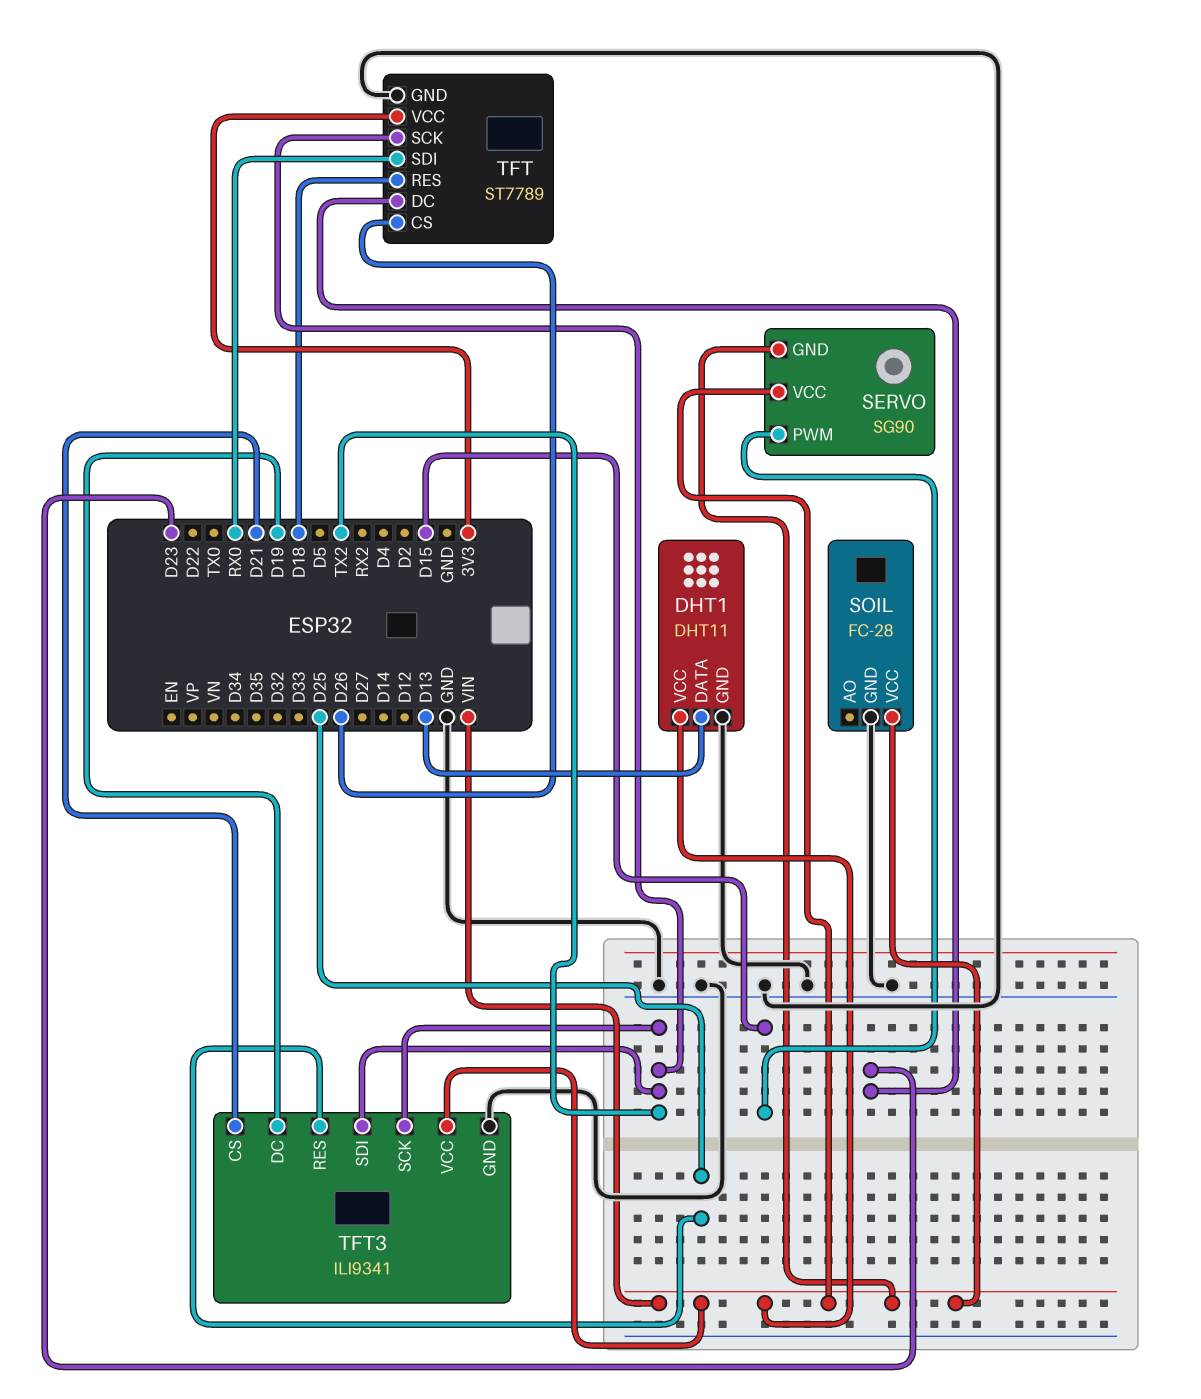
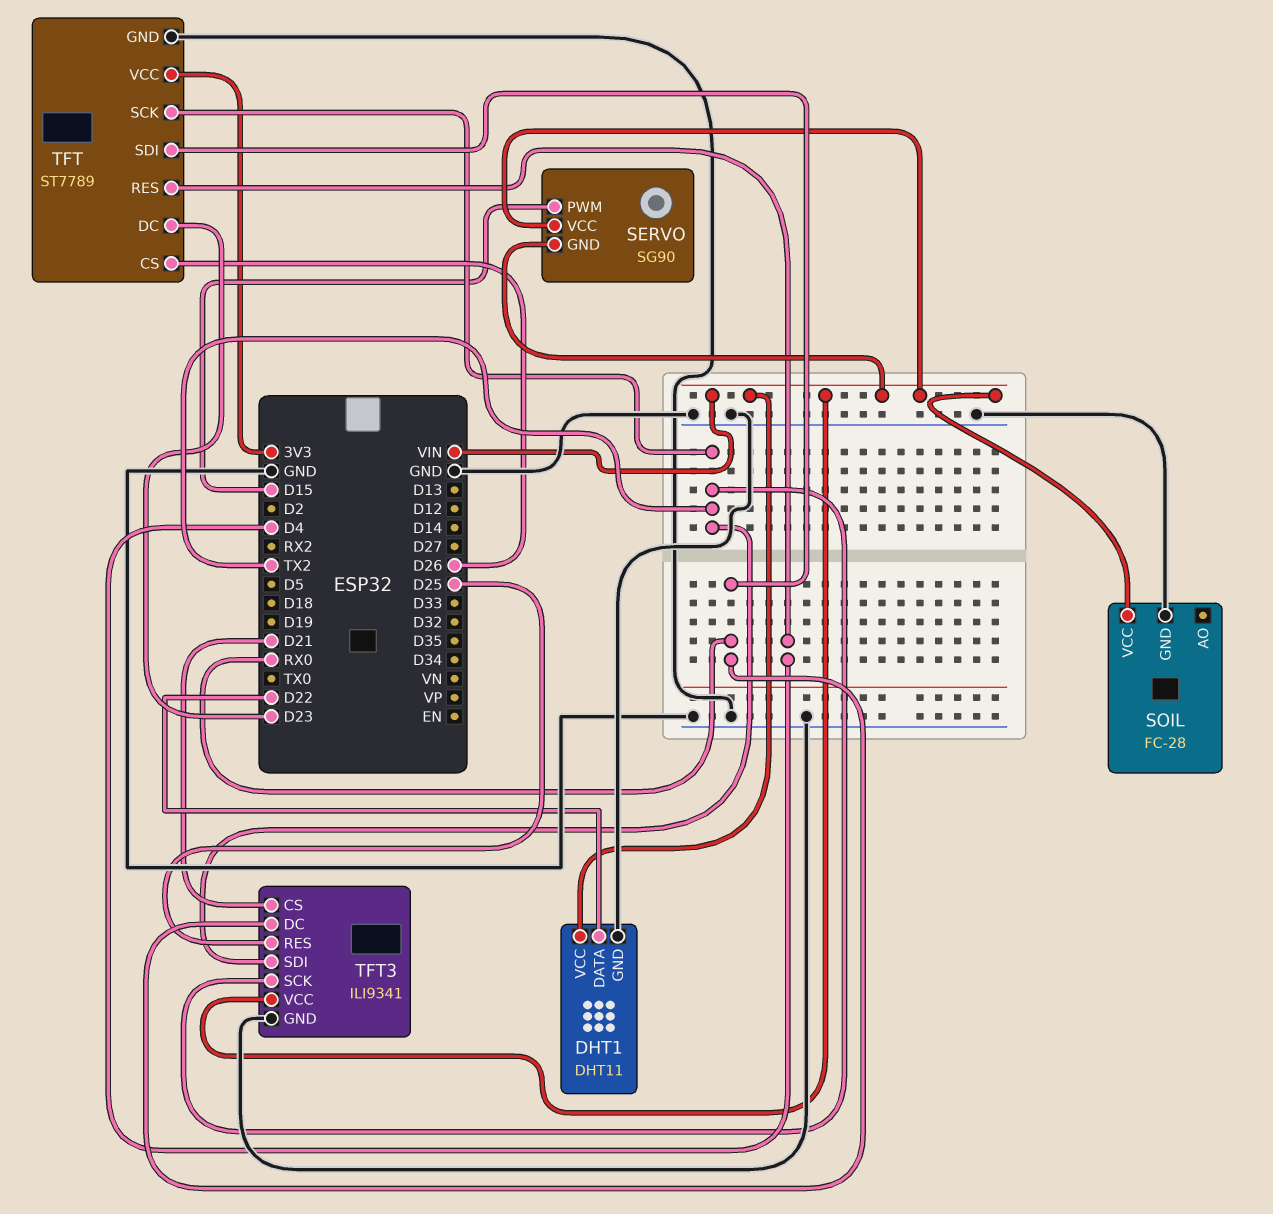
DHT1 pin DATA: D13 -> D22
TFT pin RES: D18 -> D4
TFT3 pin DC: D19 -> RX0

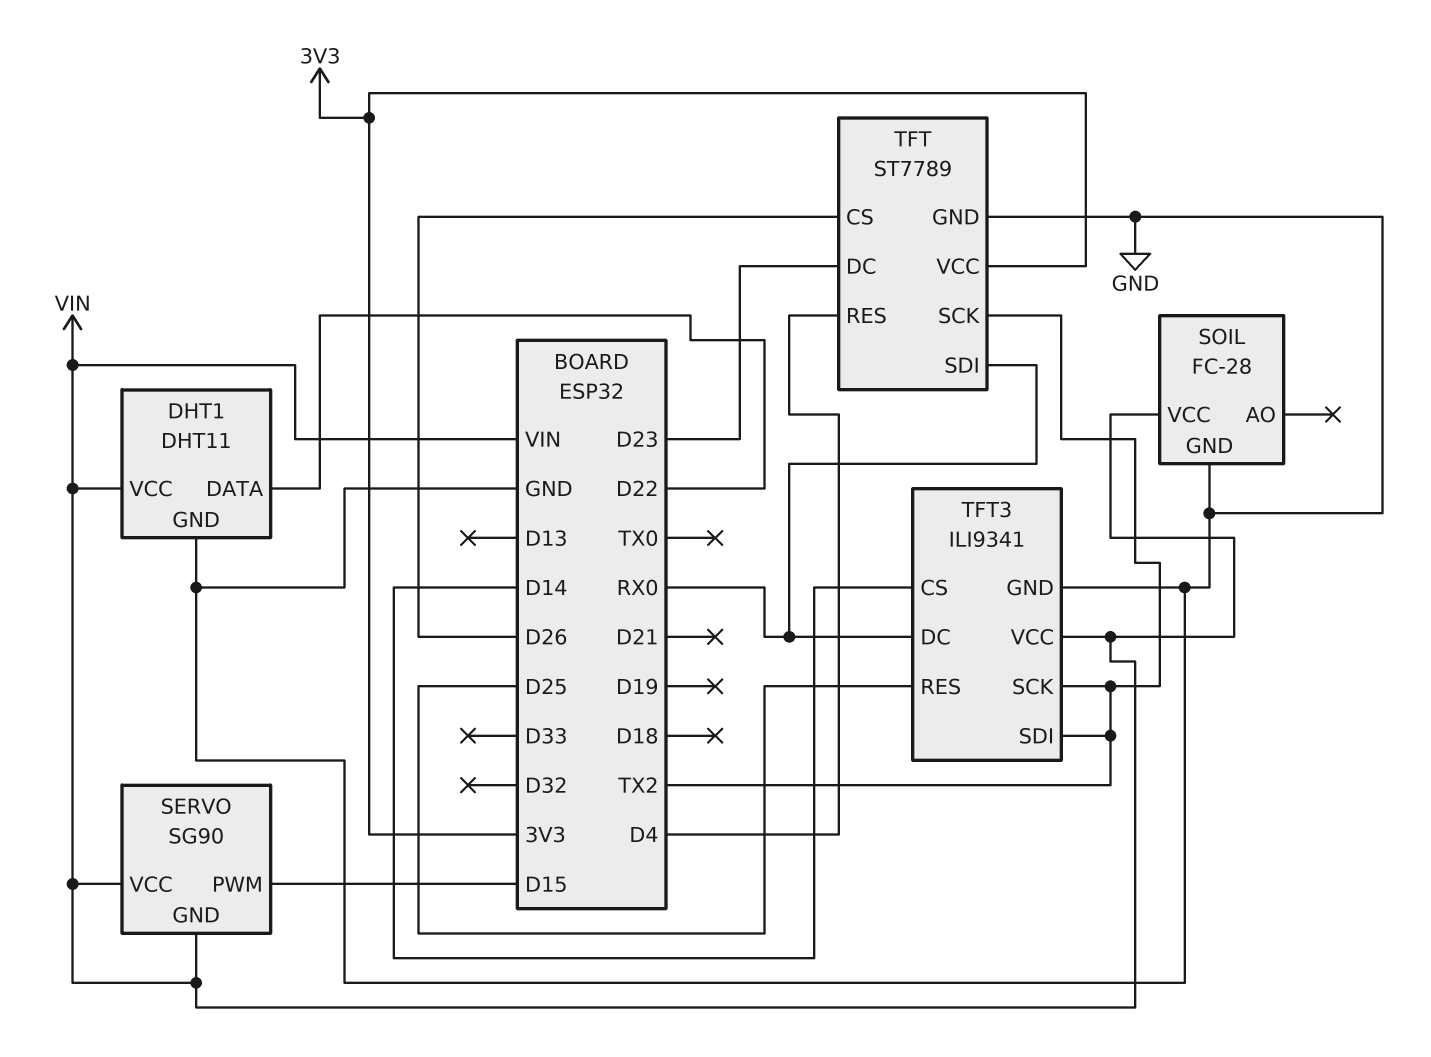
TFT3 pin CS: D21 -> D14

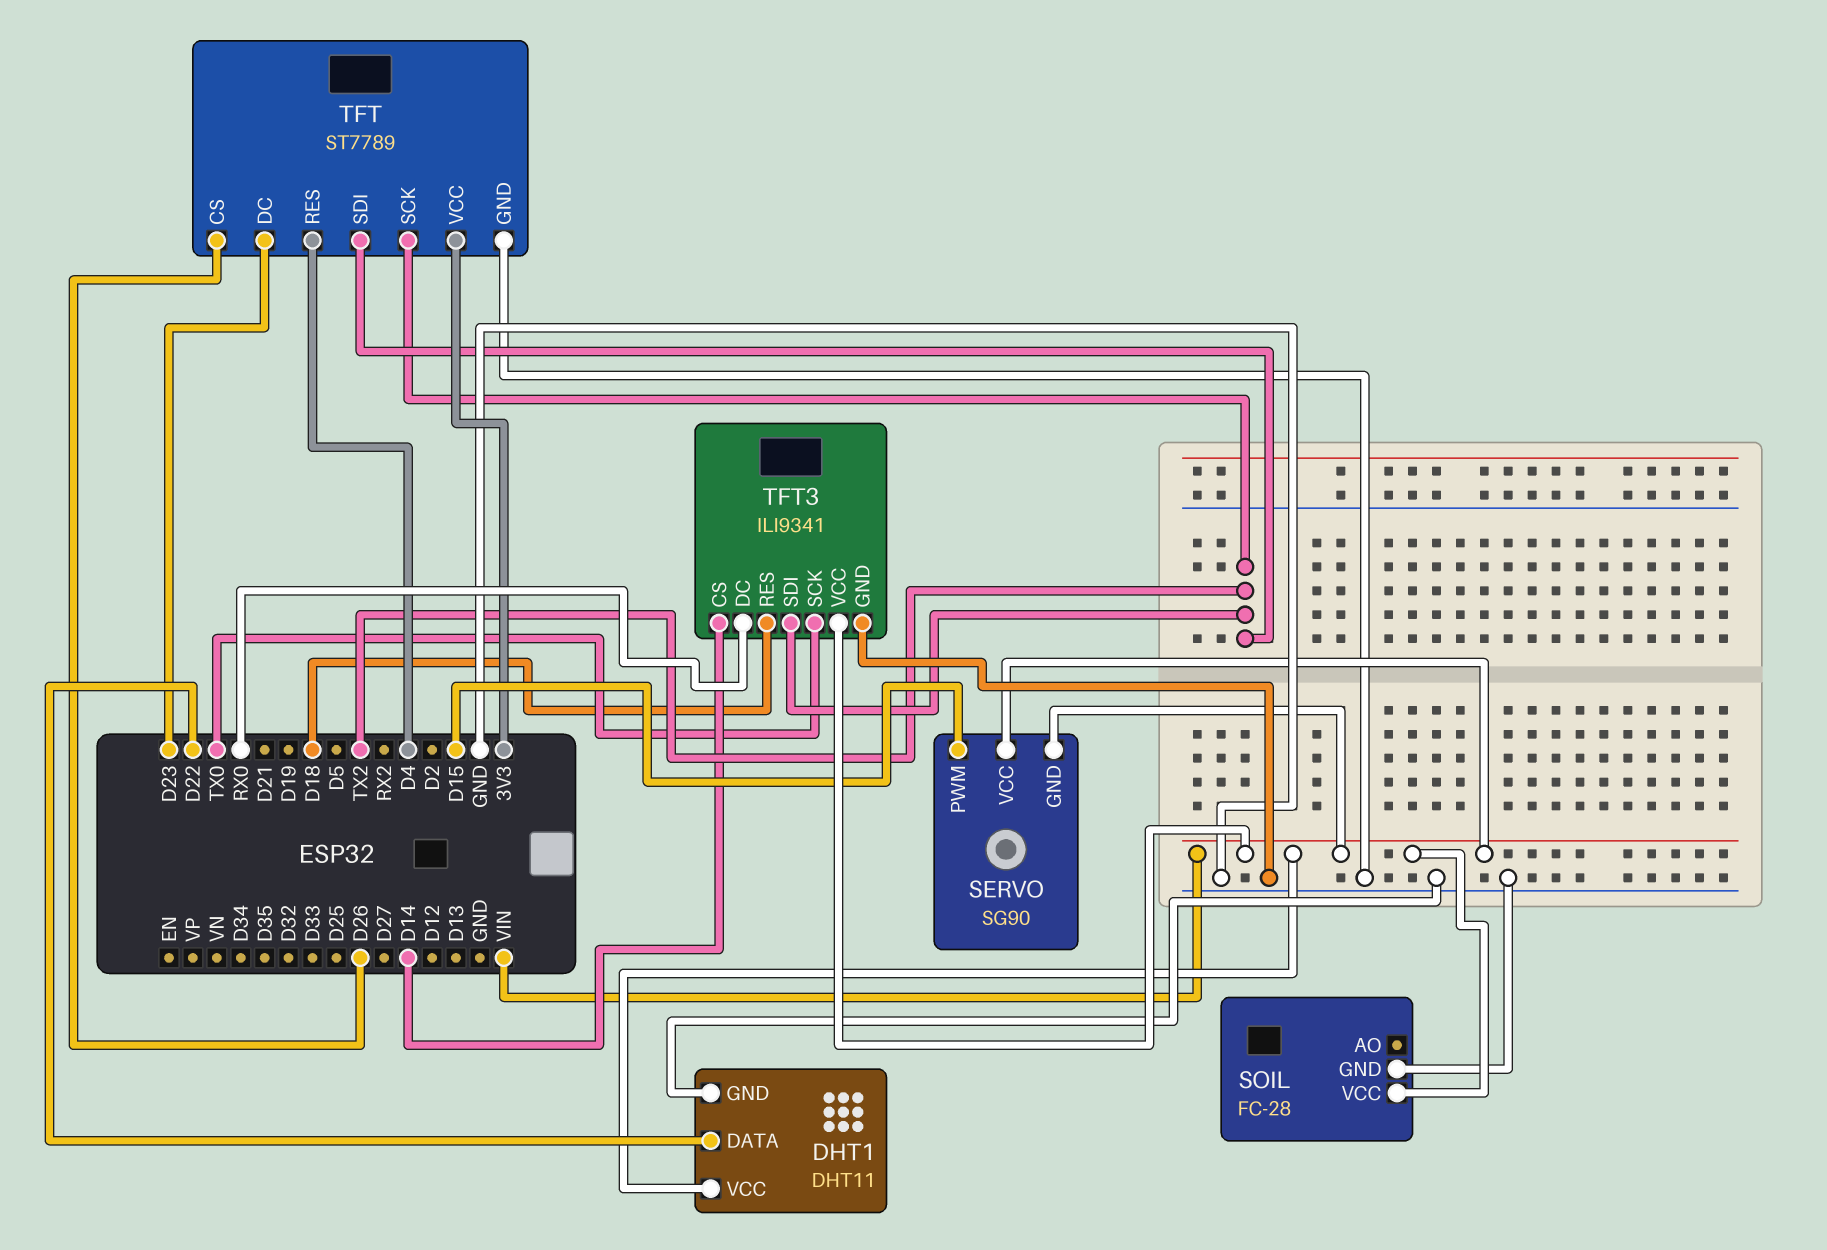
TFT pin SDI: RX0 -> TX2
TFT3 pin RES: D25 -> D18
TFT3 pin SCK: TX2 -> TX0

